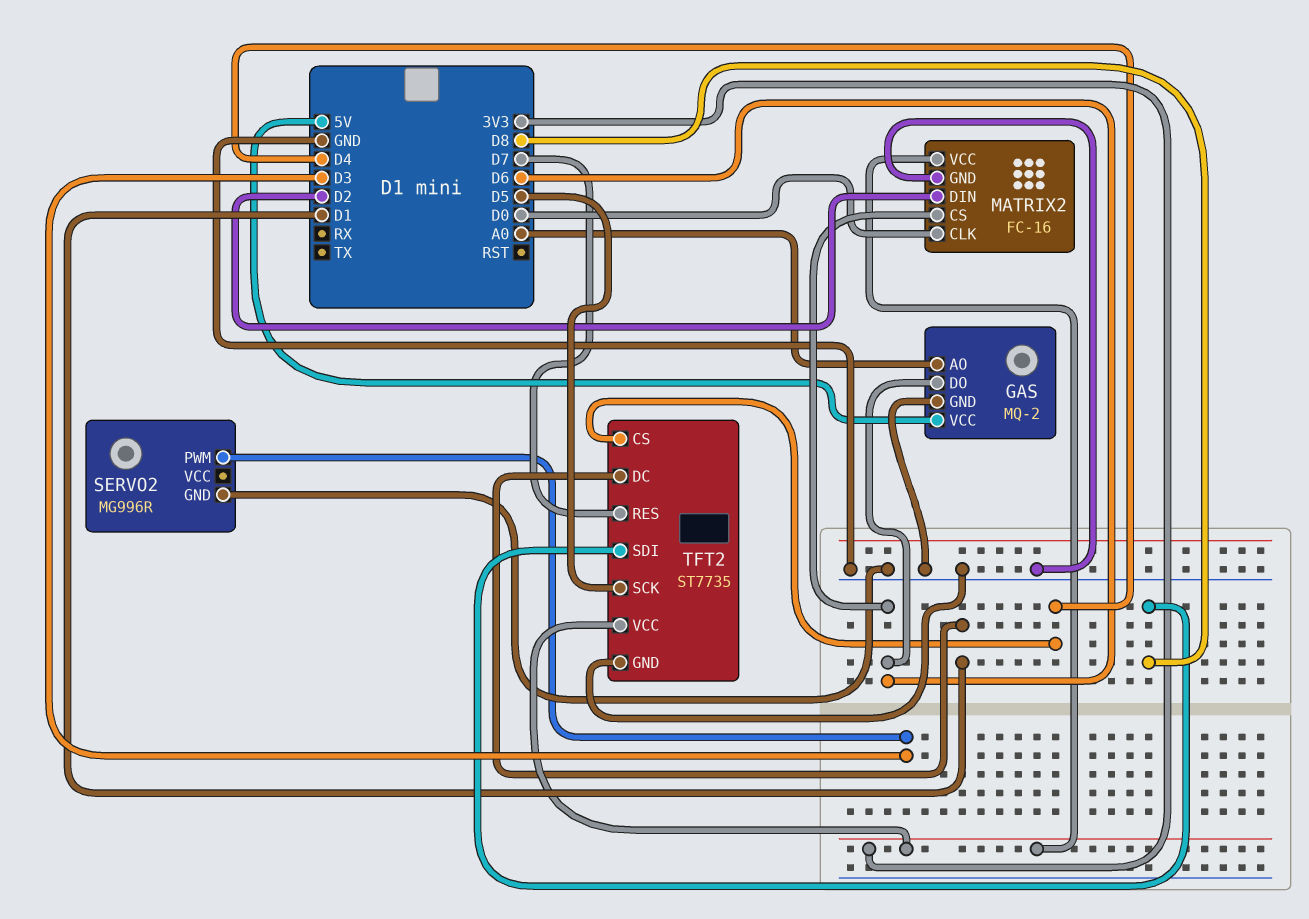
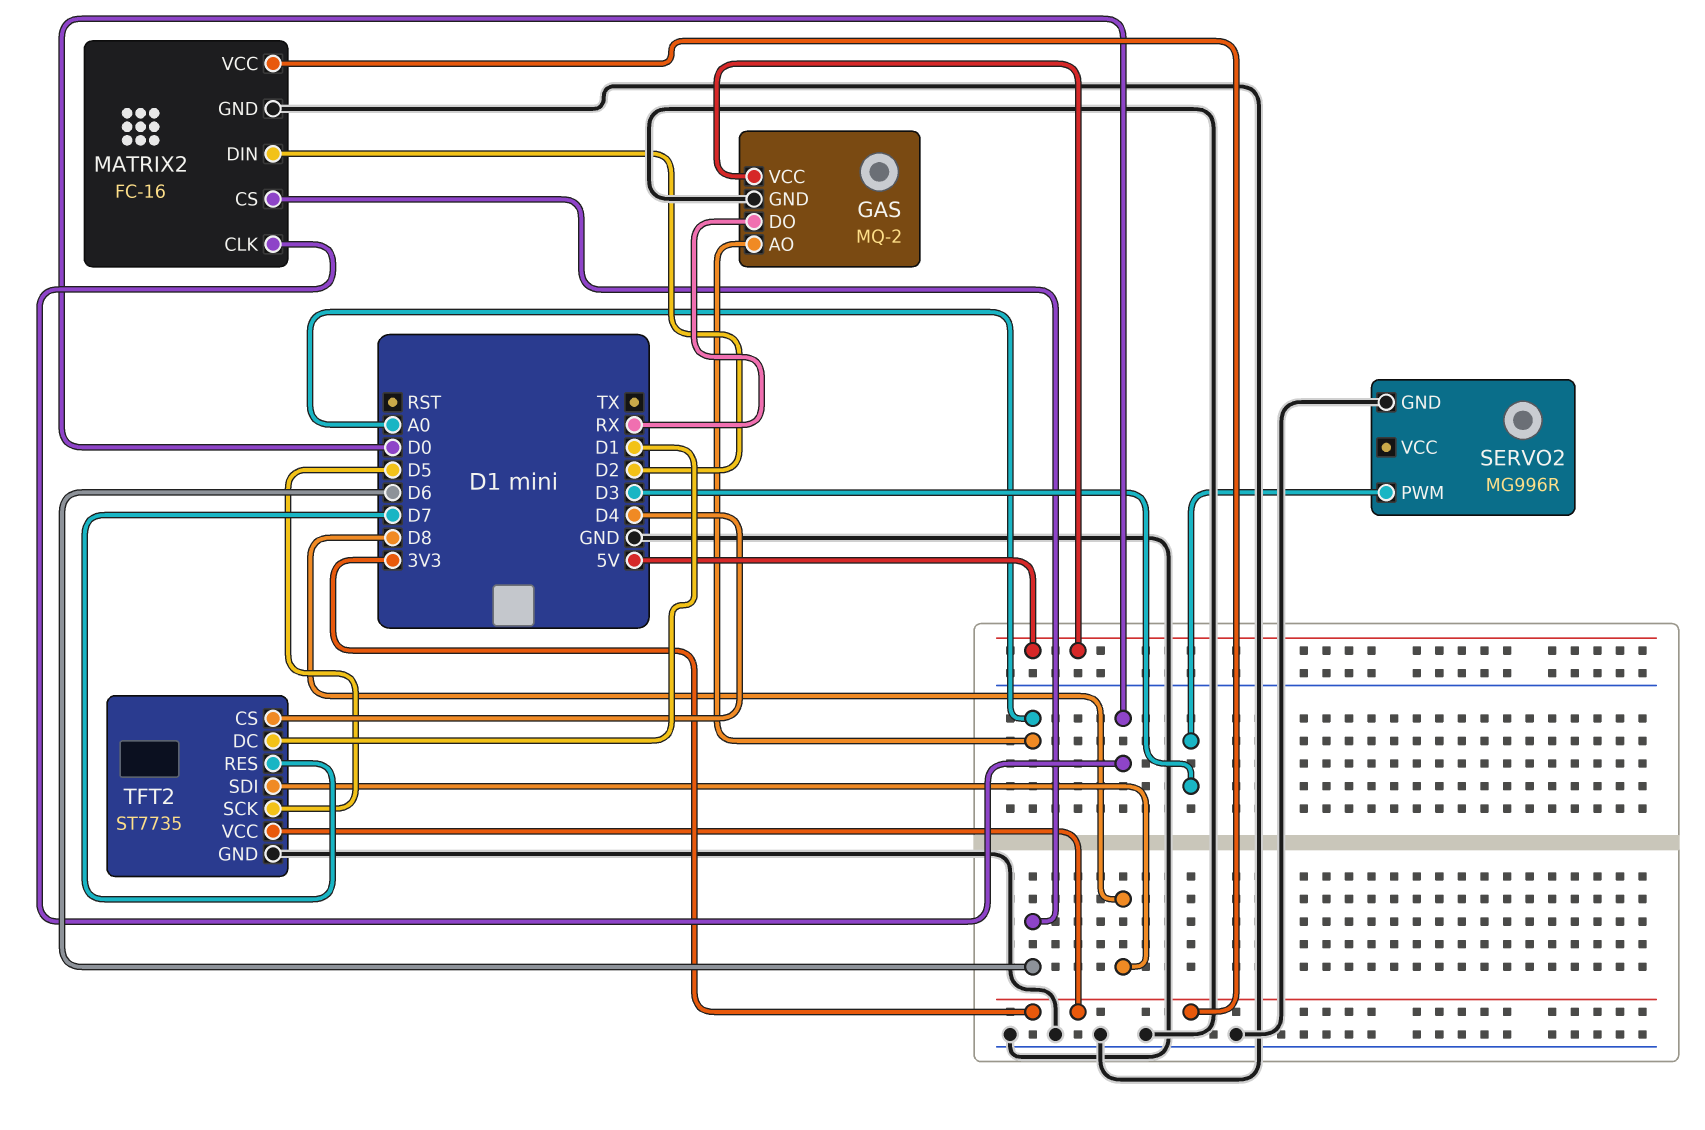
GAS pin DO: D6 -> RX

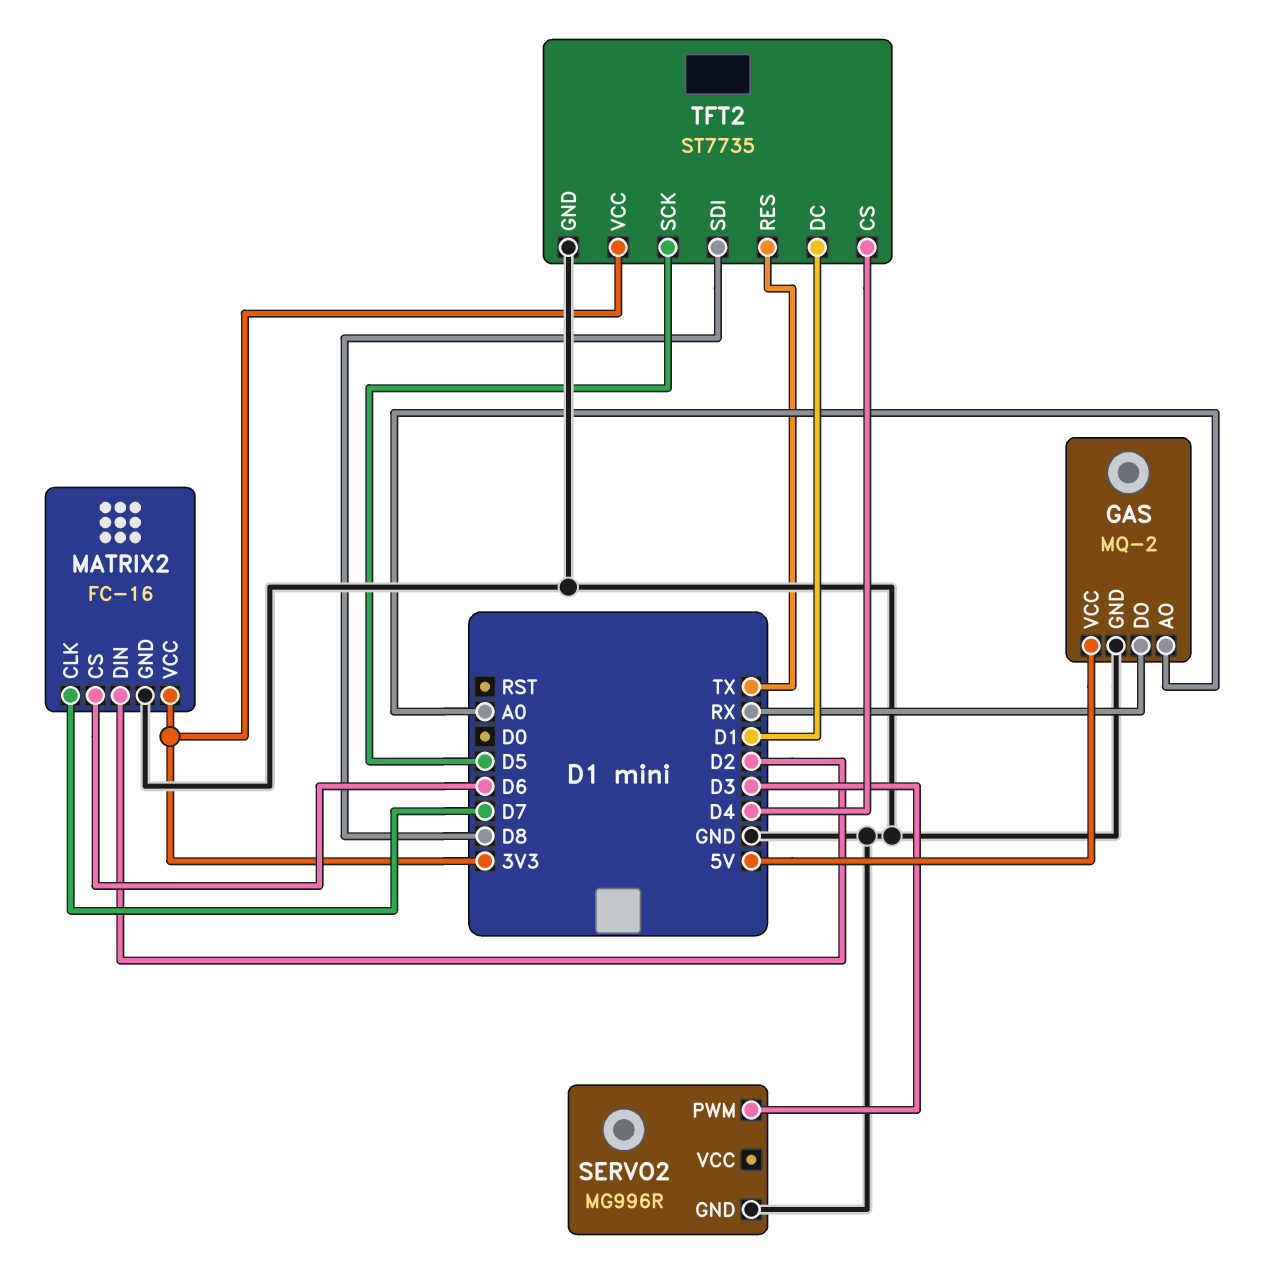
MATRIX2 pin CLK: D0 -> D7
TFT2 pin RES: D7 -> TX

